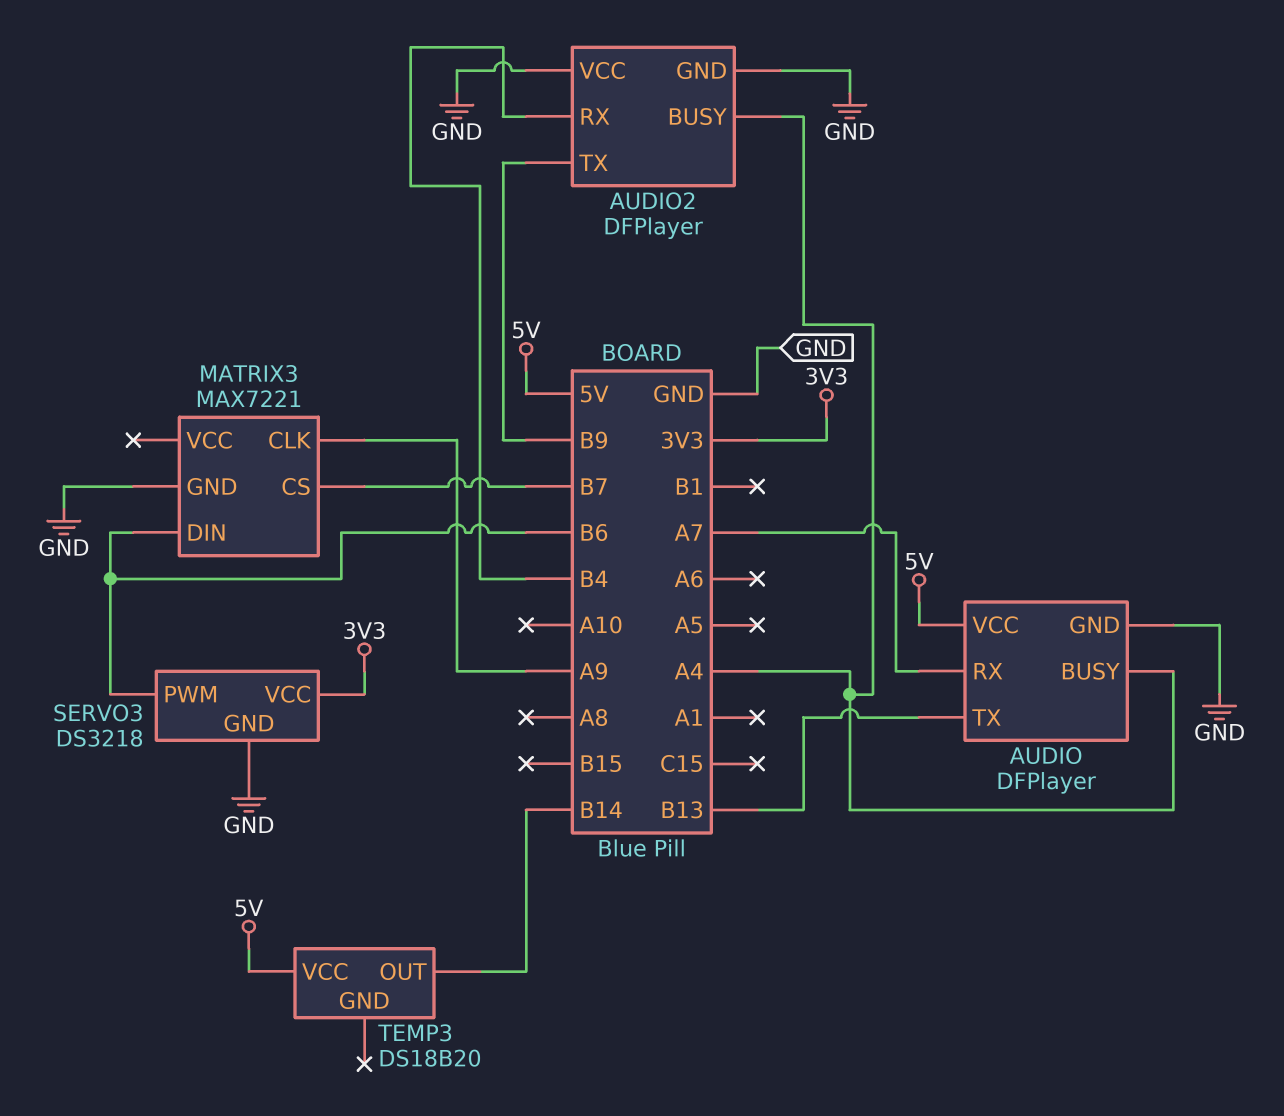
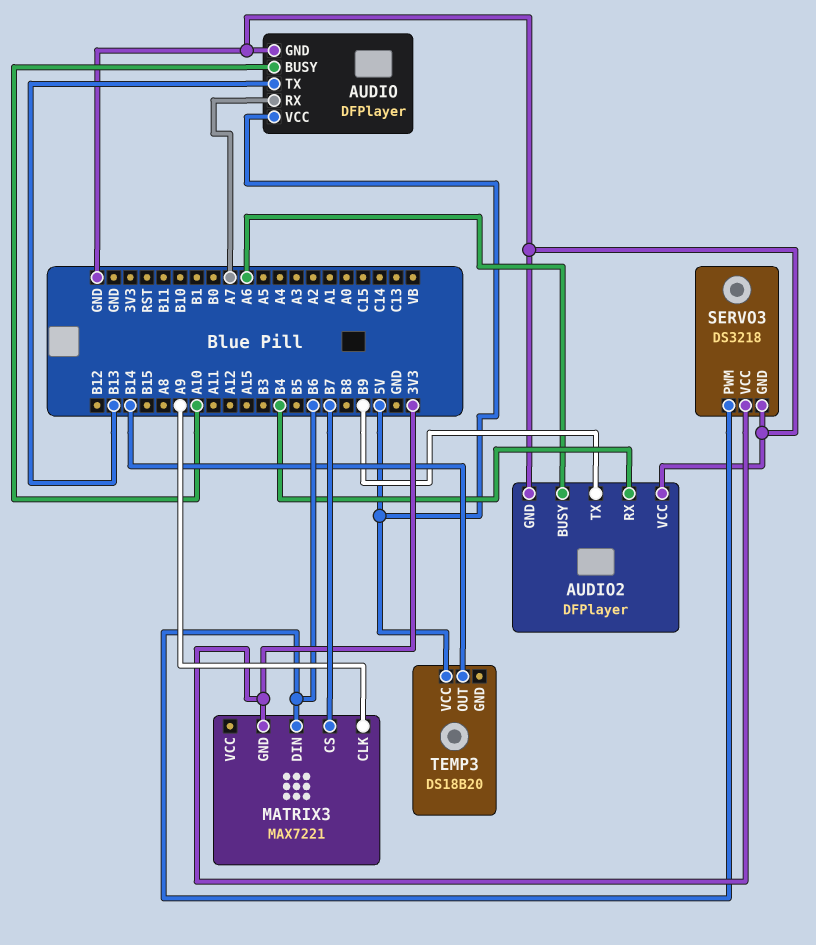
AUDIO pin BUSY: A4 -> A10
AUDIO2 pin BUSY: A4 -> A6
MATRIX3 pin GND: GND -> 3V3

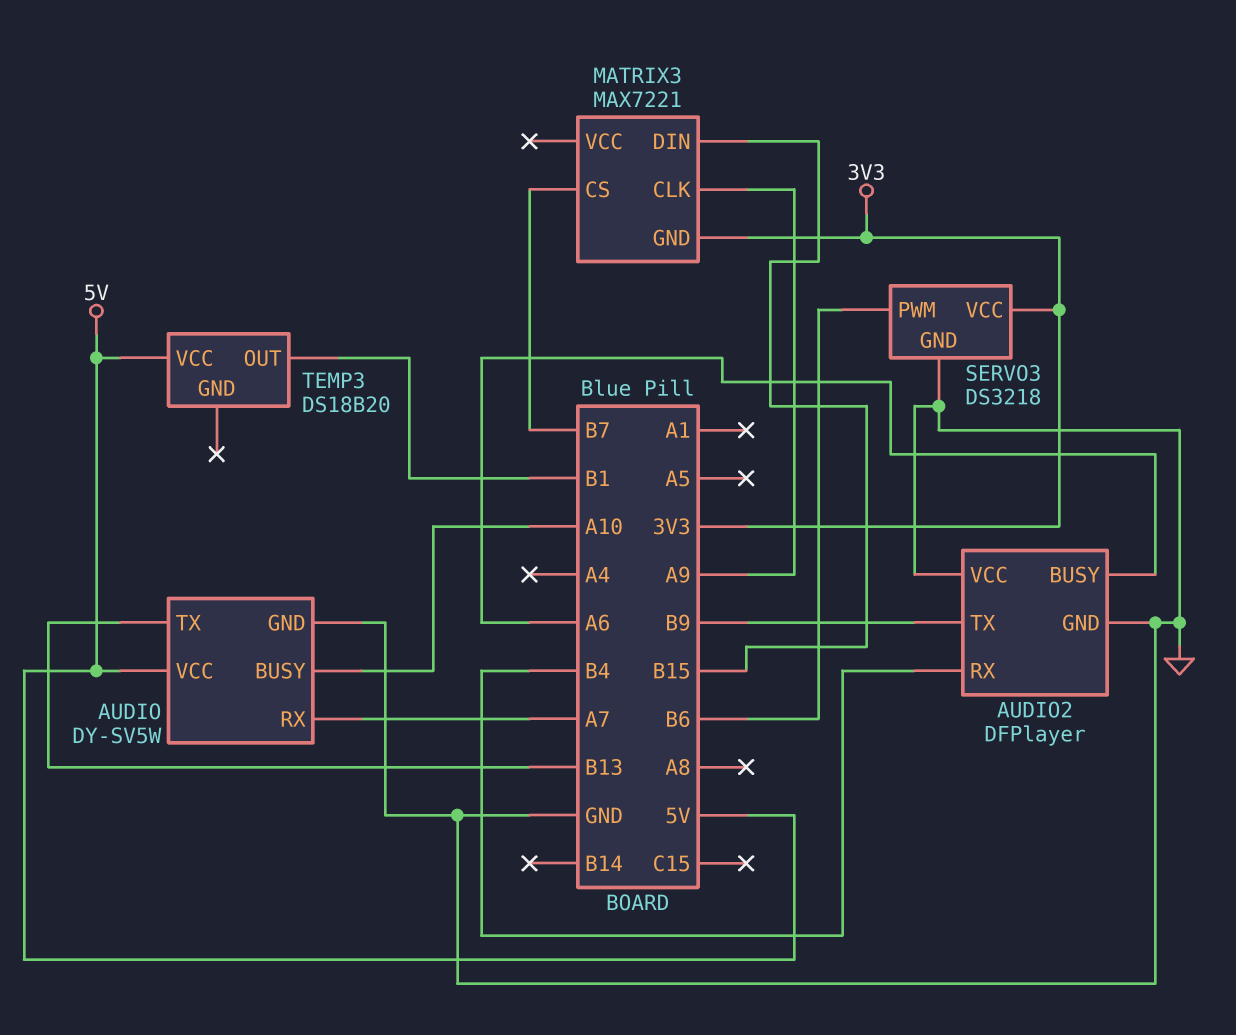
AUDIO: DFPlayer -> DY-SV5W
MATRIX3 pin DIN: B6 -> B15
TEMP3 pin OUT: B14 -> B1

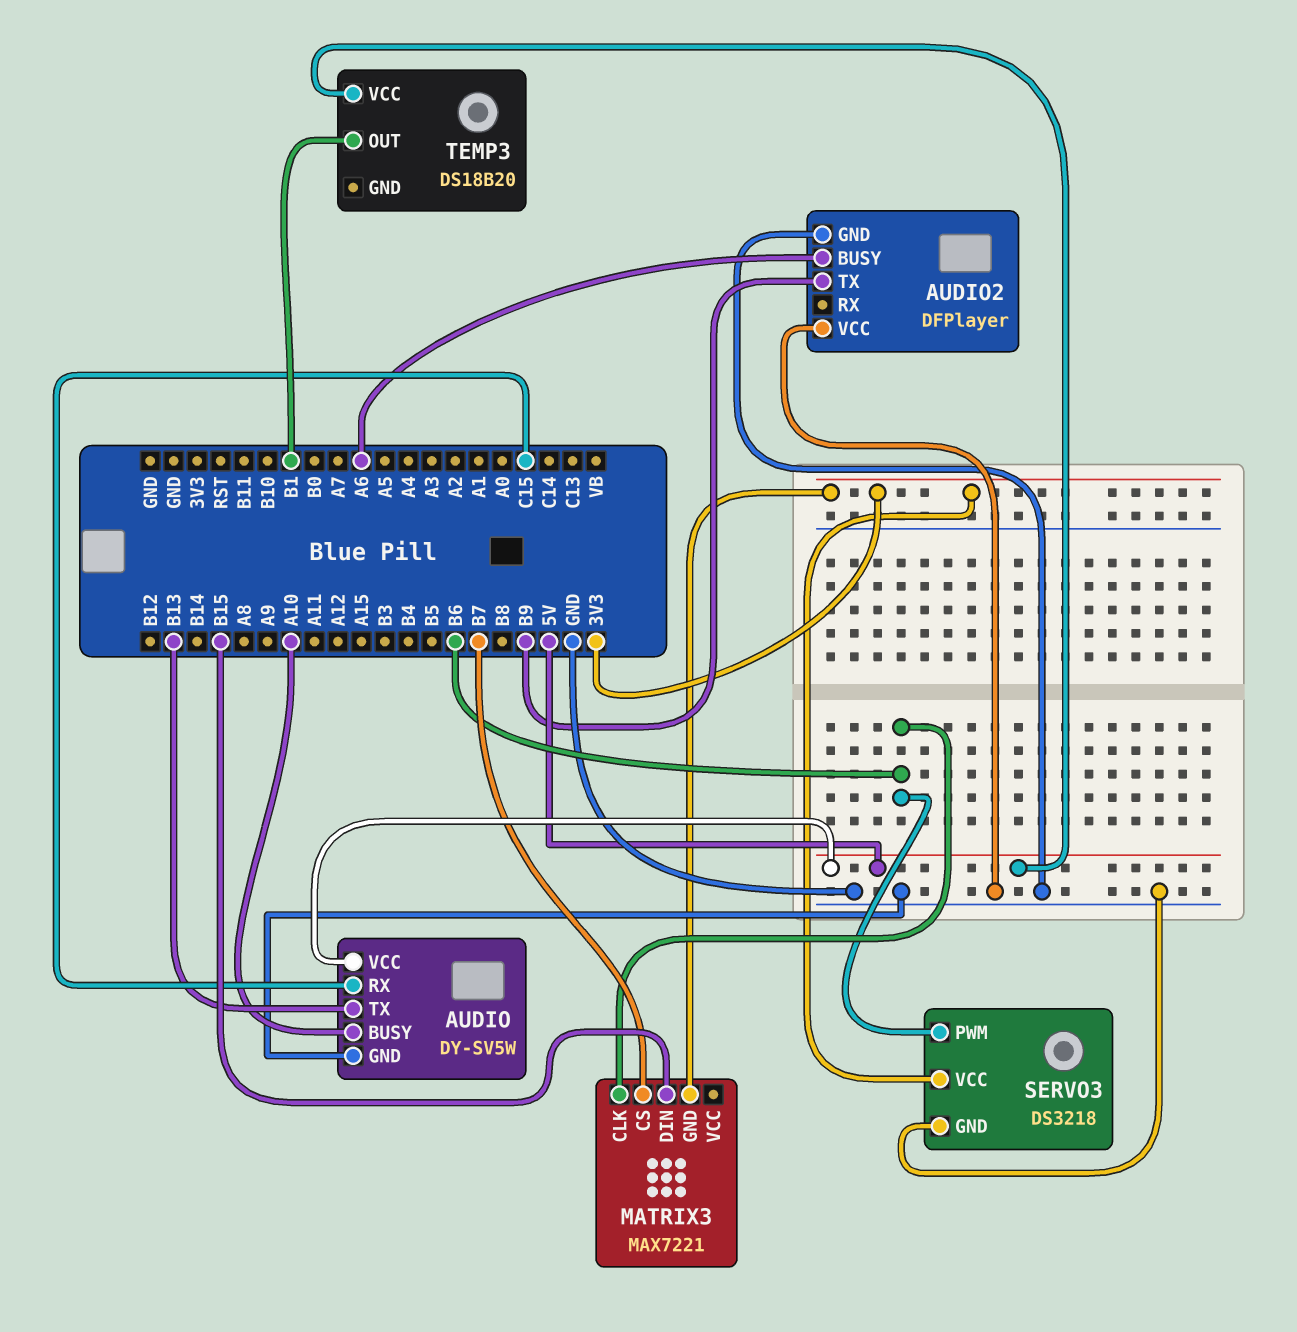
AUDIO pin RX: A7 -> C15
AUDIO2 pin RX: B4 -> none
MATRIX3 pin CLK: A9 -> B6

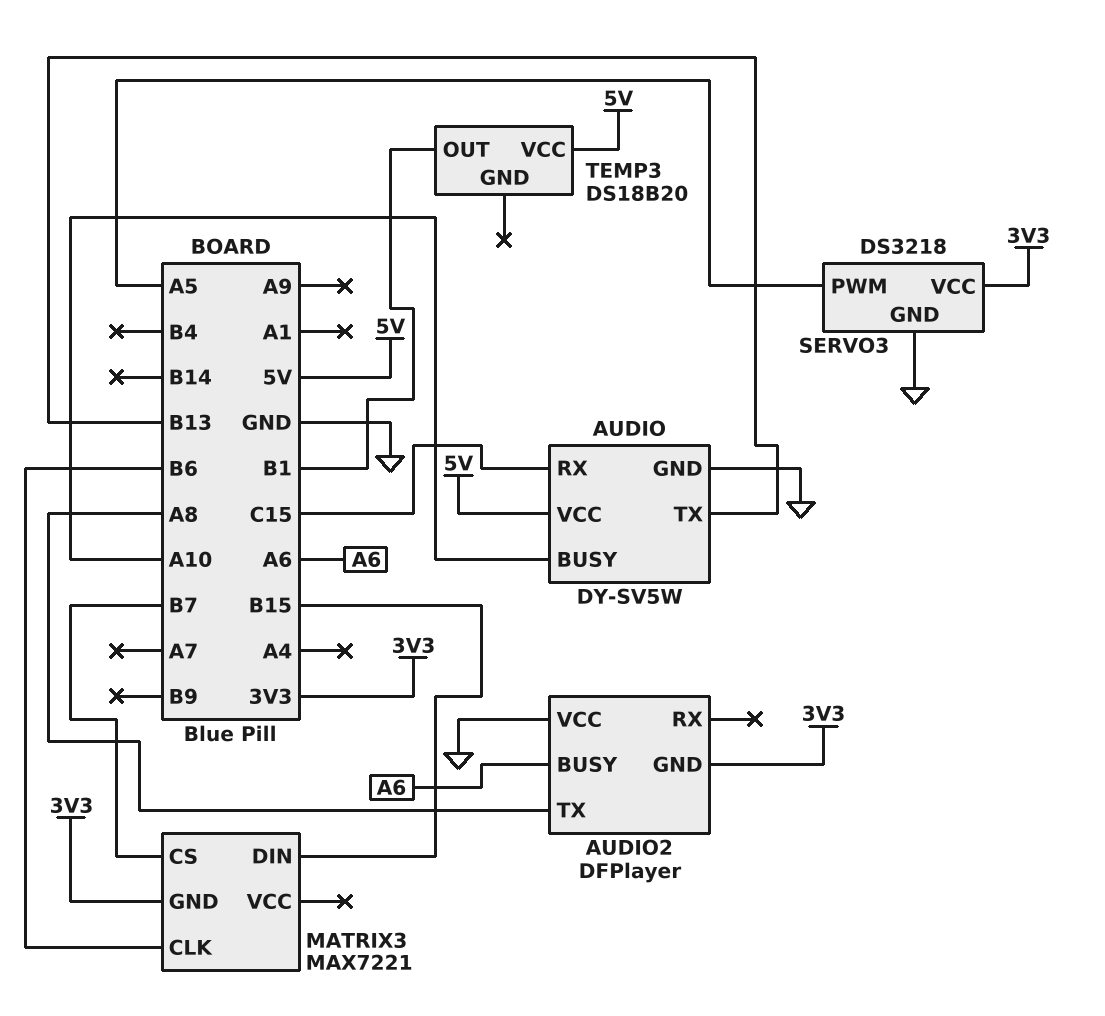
AUDIO2 pin GND: GND -> 3V3
AUDIO2 pin TX: B9 -> A8
SERVO3 pin PWM: B6 -> A5

